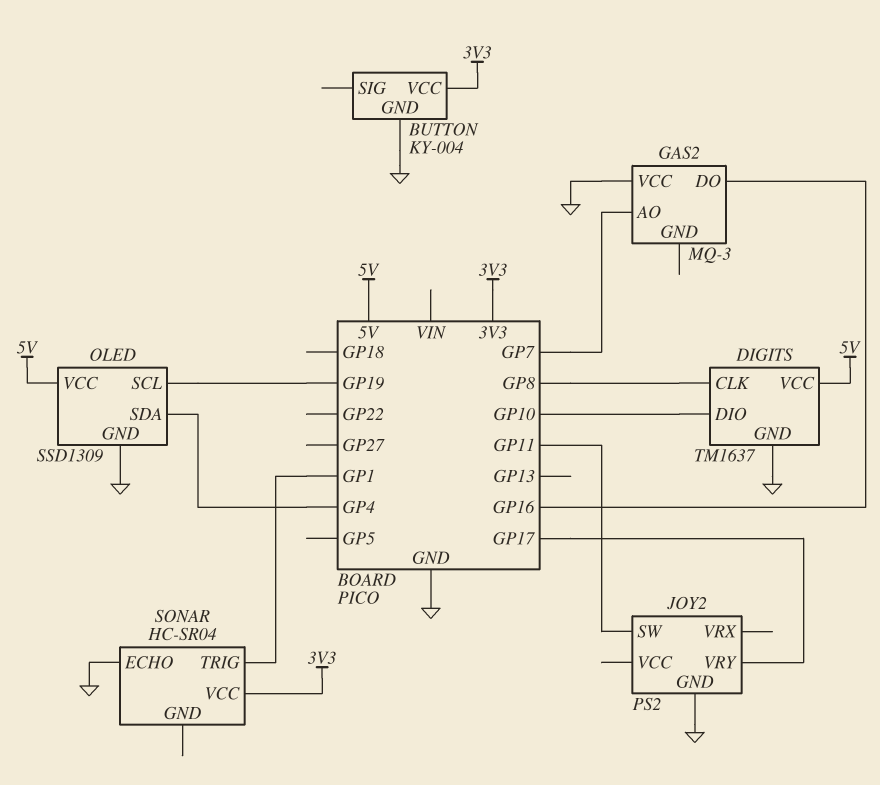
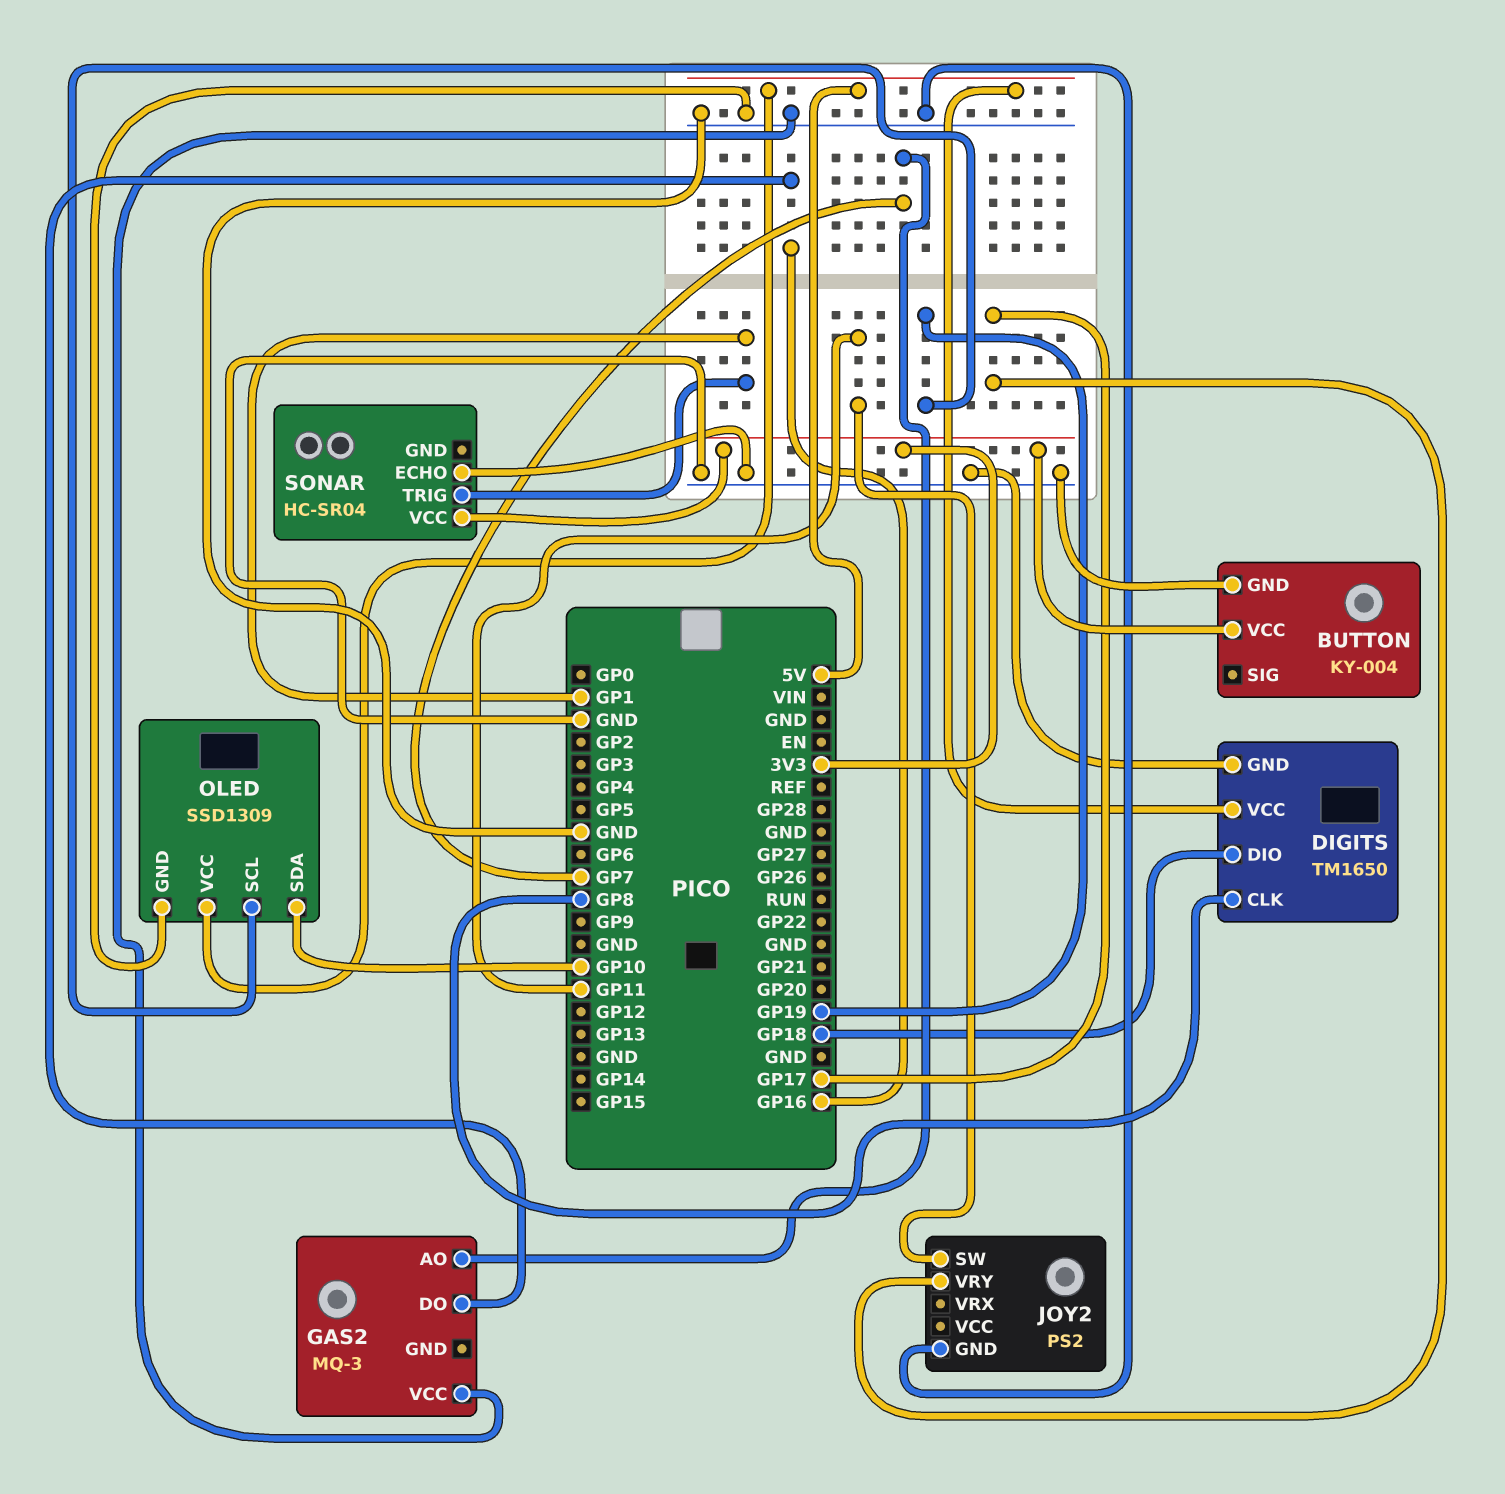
DIGITS: TM1637 -> TM1650
DIGITS pin DIO: GP10 -> GP18
OLED pin SDA: GP4 -> GP10

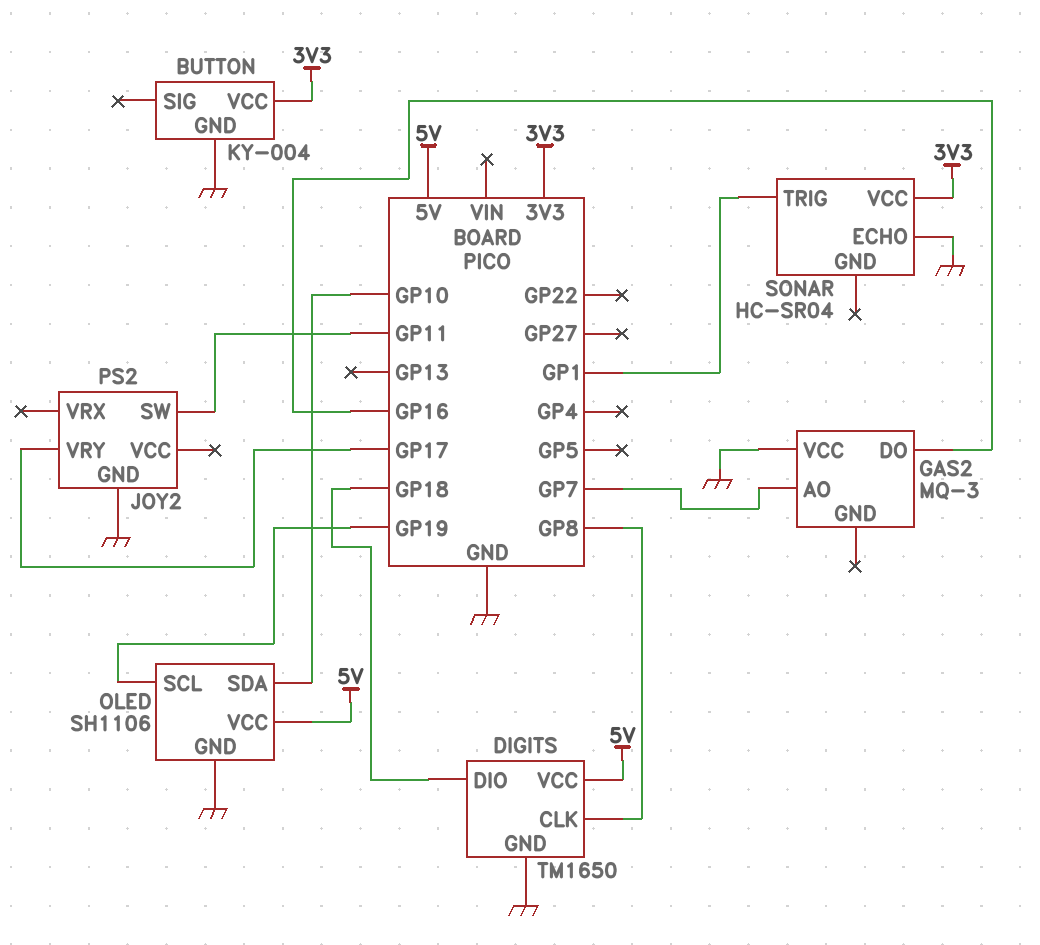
OLED: SSD1309 -> SH1106

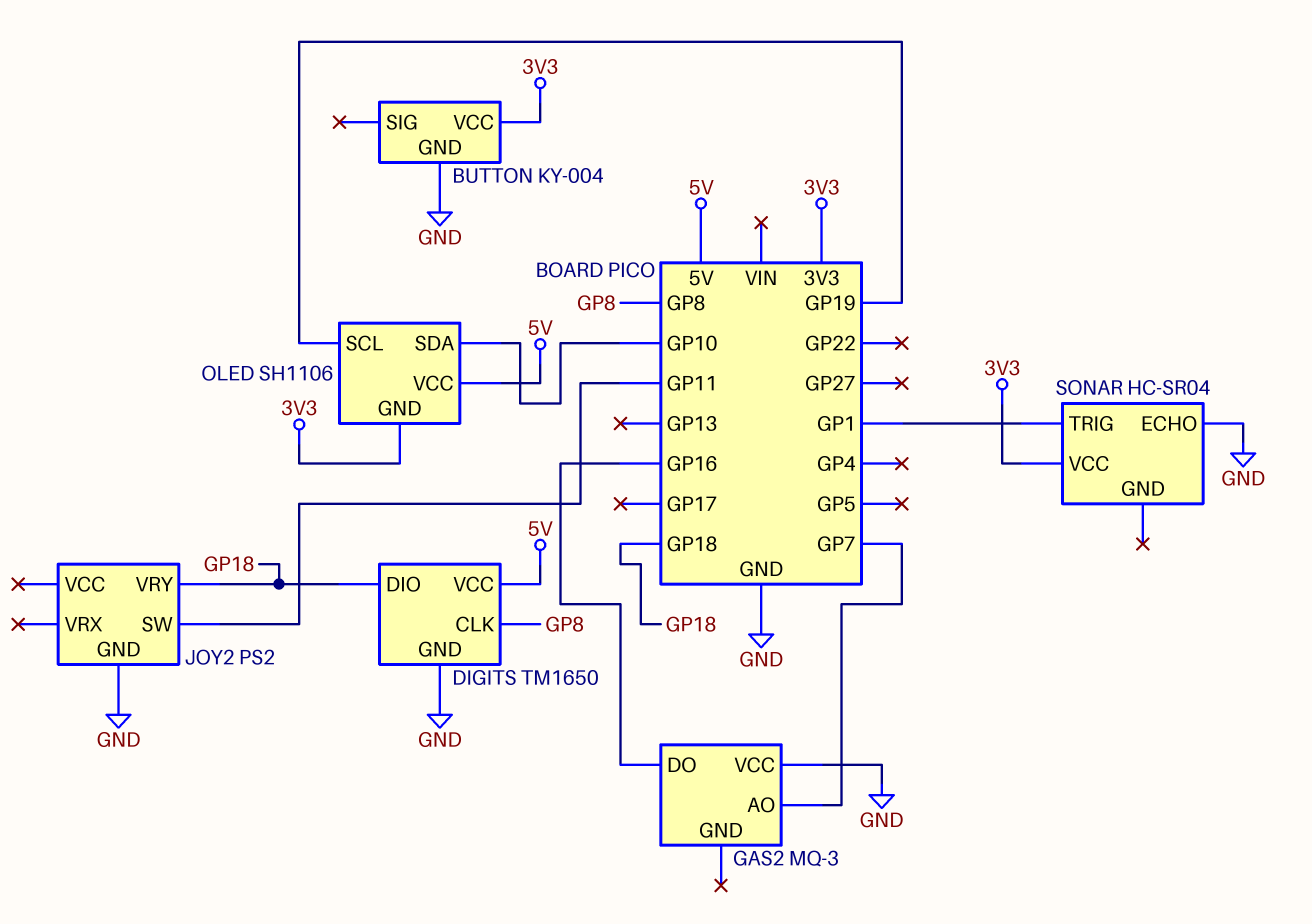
JOY2 pin VRY: GP17 -> GP18
OLED pin GND: GND -> 3V3

